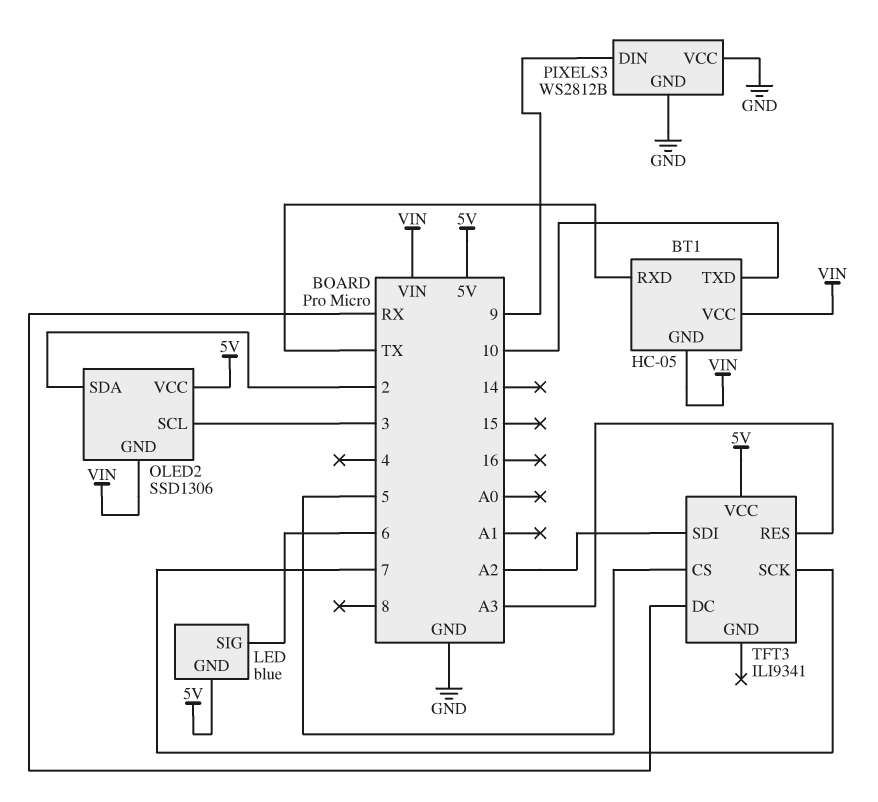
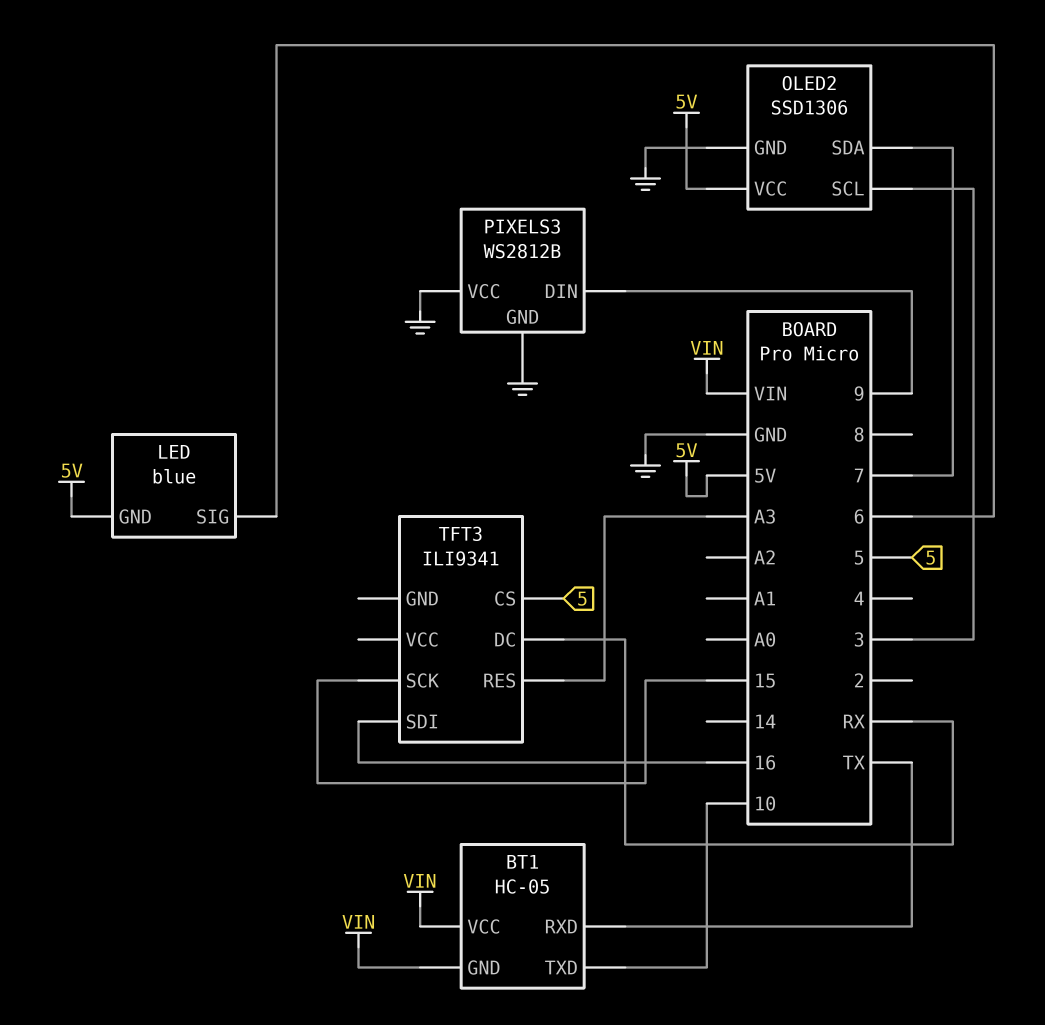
OLED2 pin GND: VIN -> GND
OLED2 pin SDA: 2 -> 7
TFT3 pin SCK: 7 -> 15
TFT3 pin SDI: A2 -> 16
TFT3 pin VCC: 5V -> none

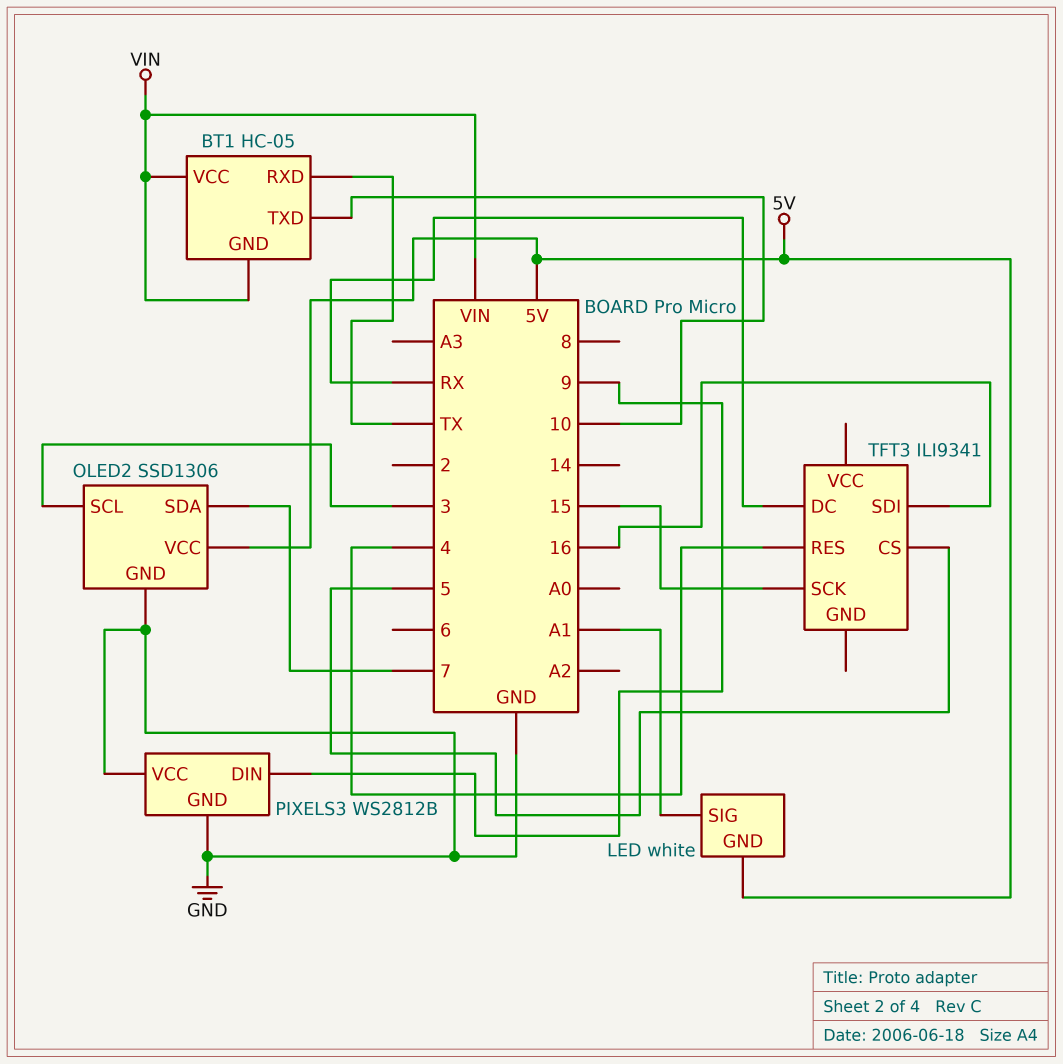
LED: blue -> white
LED pin SIG: 6 -> A1
TFT3 pin RES: A3 -> 4

